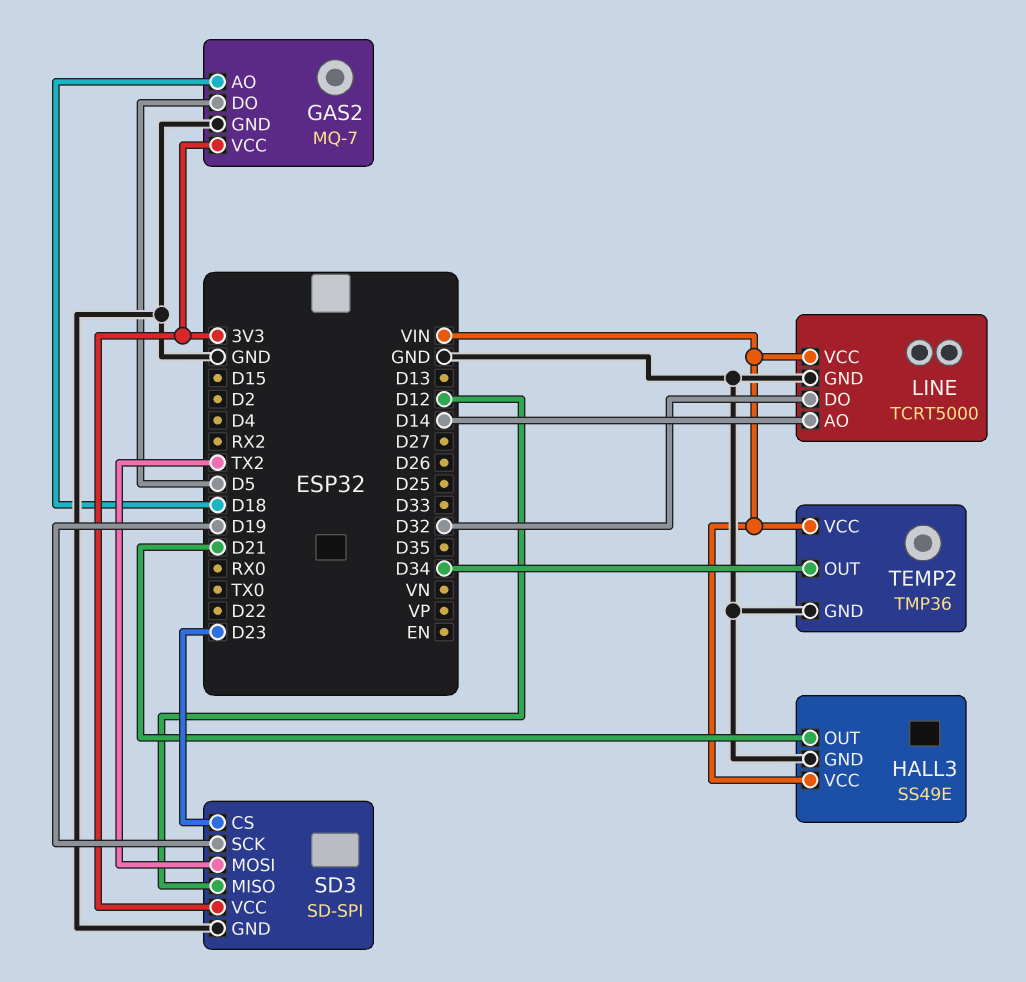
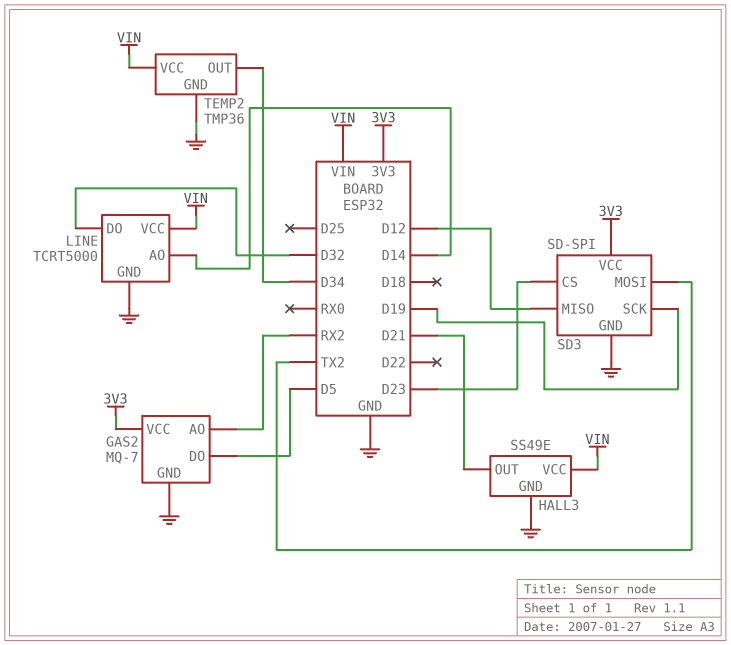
GAS2 pin AO: D18 -> RX2

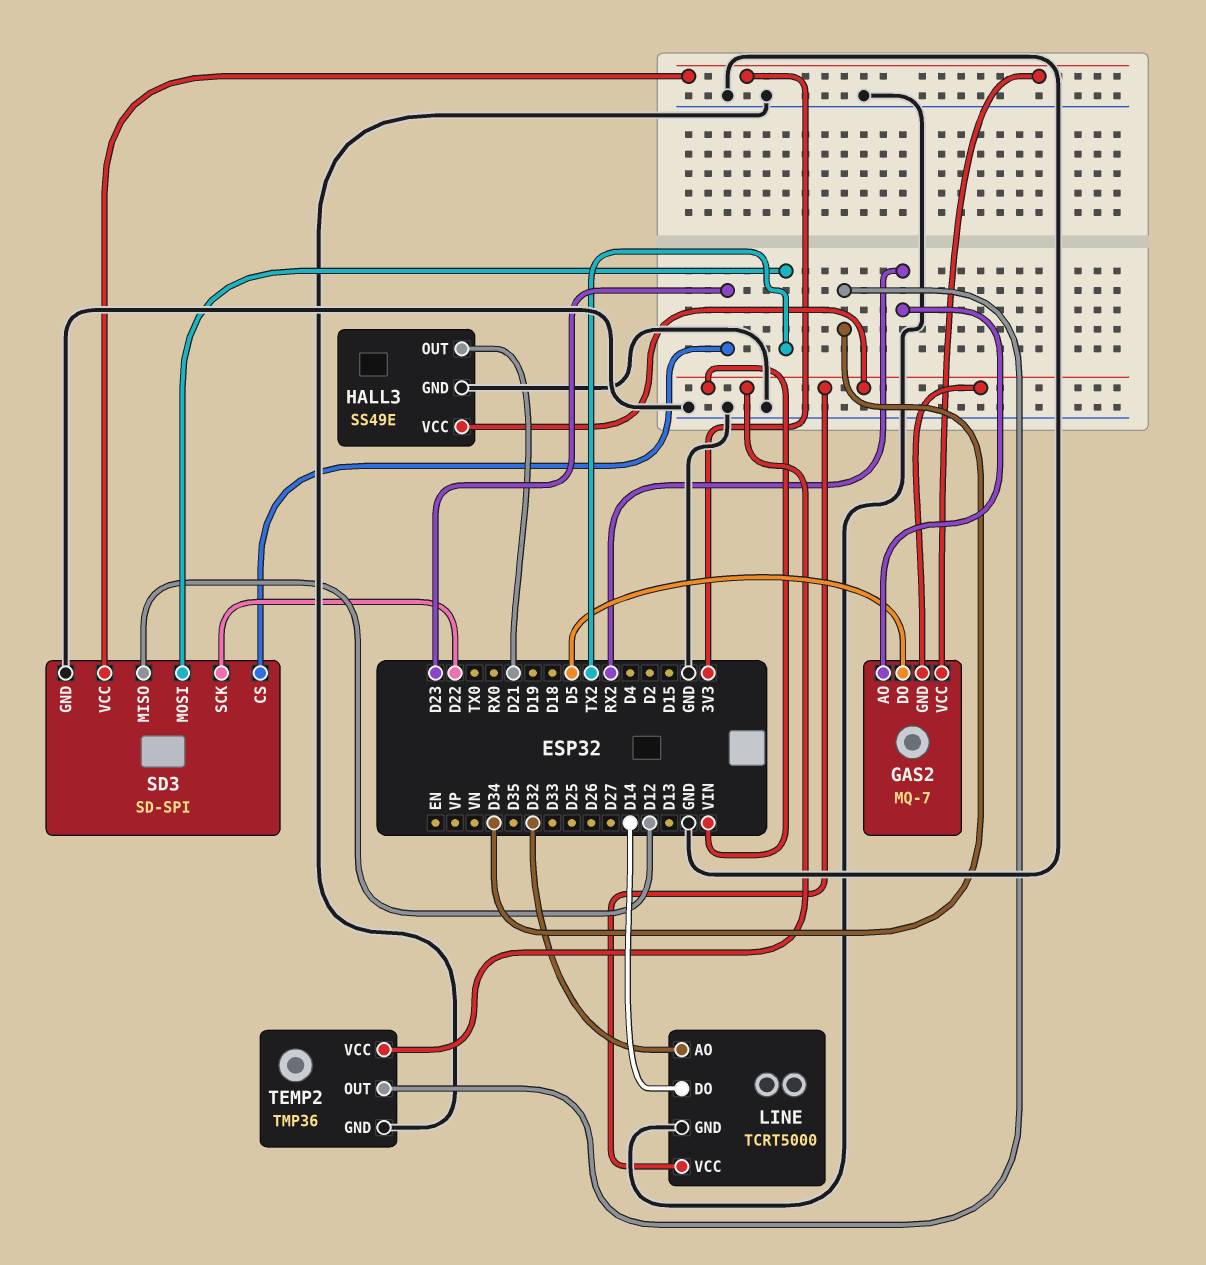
GAS2 pin GND: GND -> VIN
LINE pin AO: D14 -> D32
LINE pin DO: D32 -> D14
SD3 pin SCK: D19 -> D22

